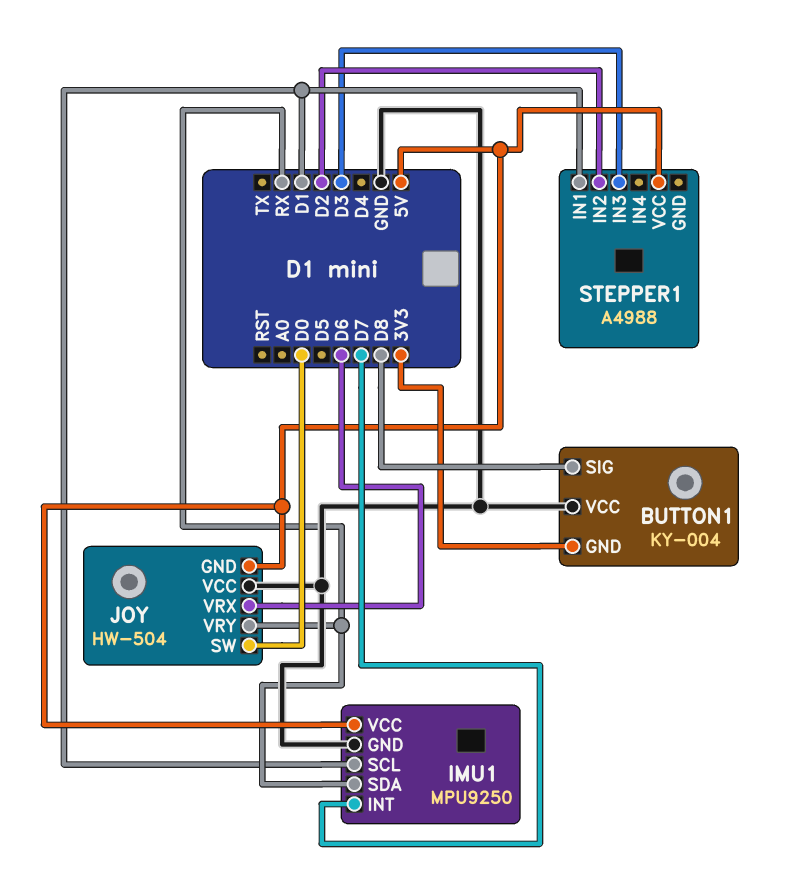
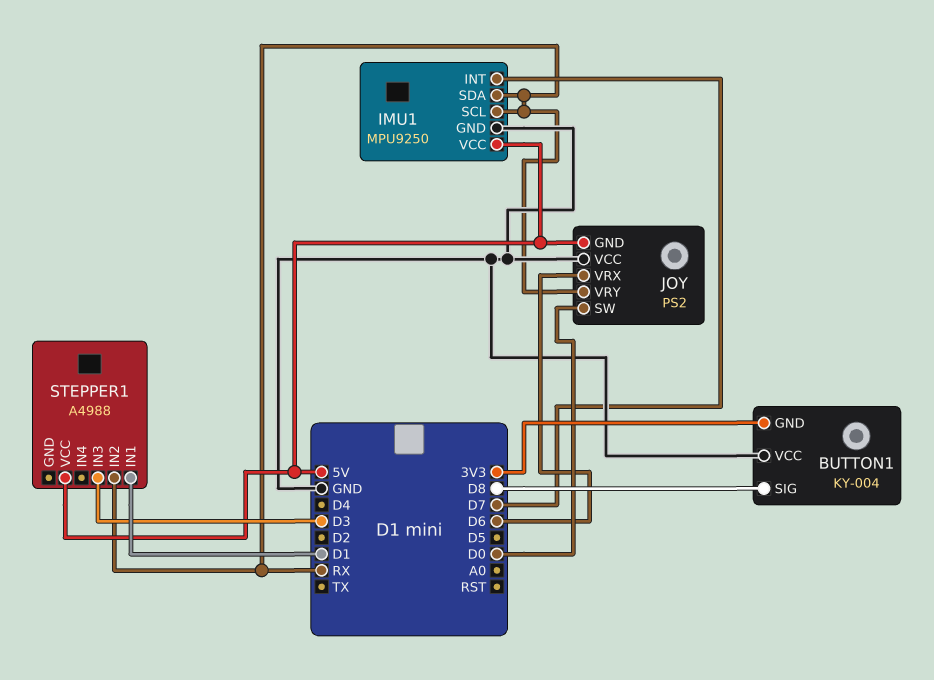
IMU1 pin SCL: D1 -> RX
JOY: HW-504 -> PS2
STEPPER1 pin IN2: D2 -> RX

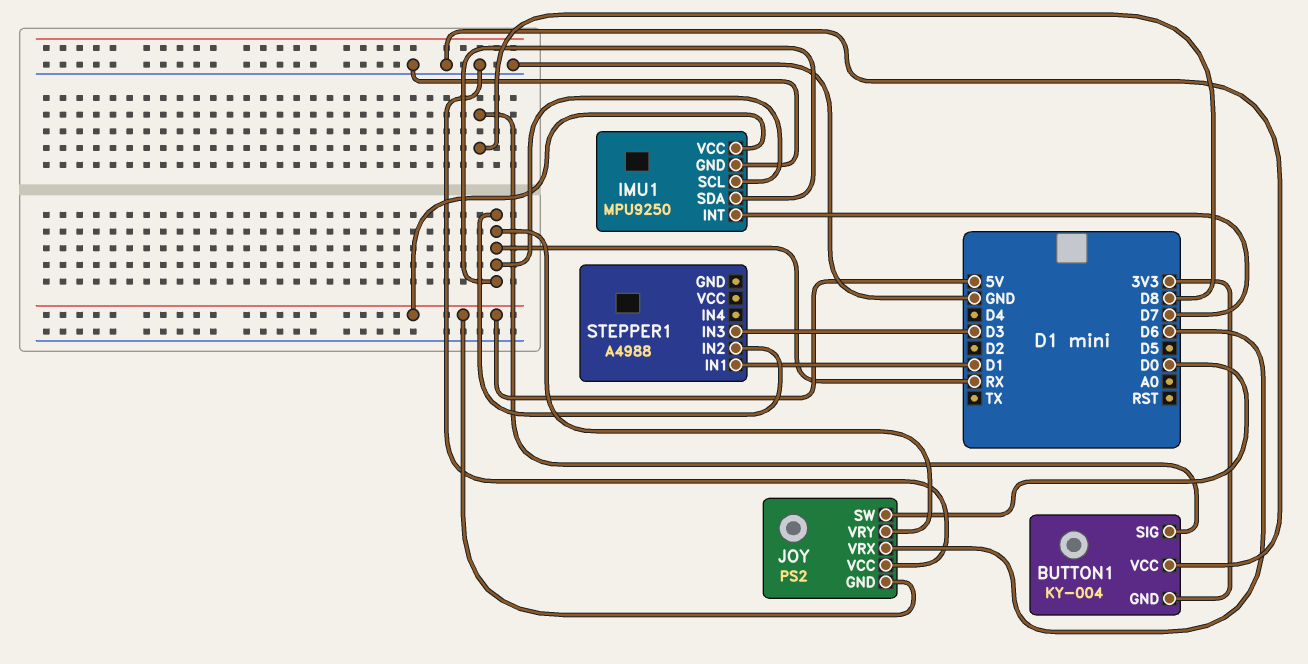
STEPPER1 pin VCC: 5V -> none

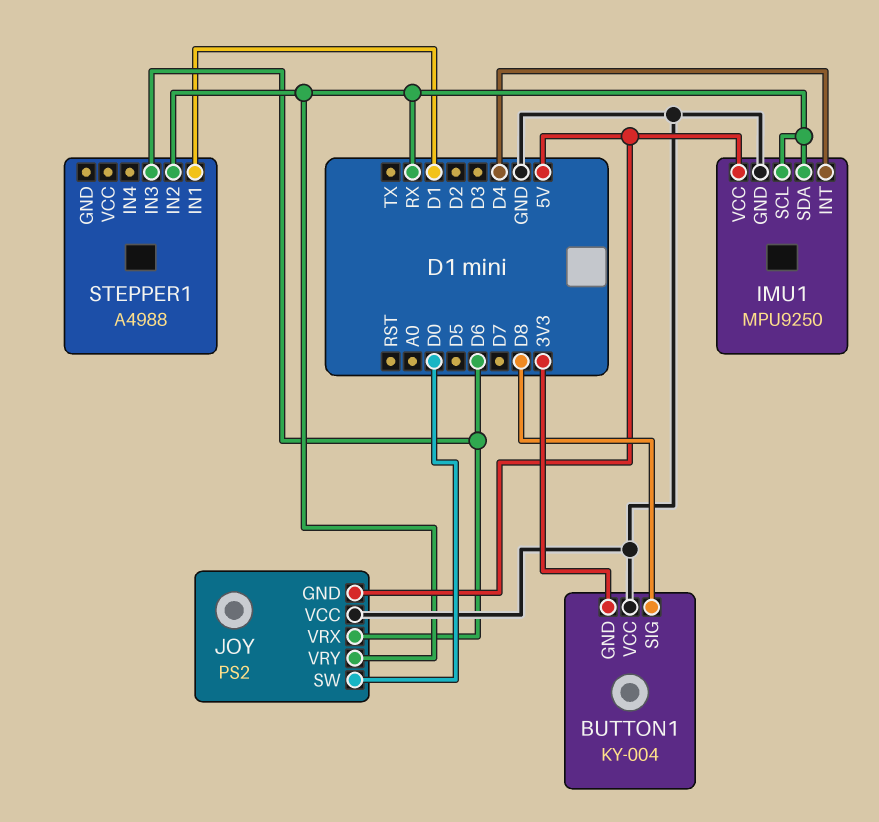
IMU1 pin INT: D7 -> D4
STEPPER1 pin IN3: D3 -> D6

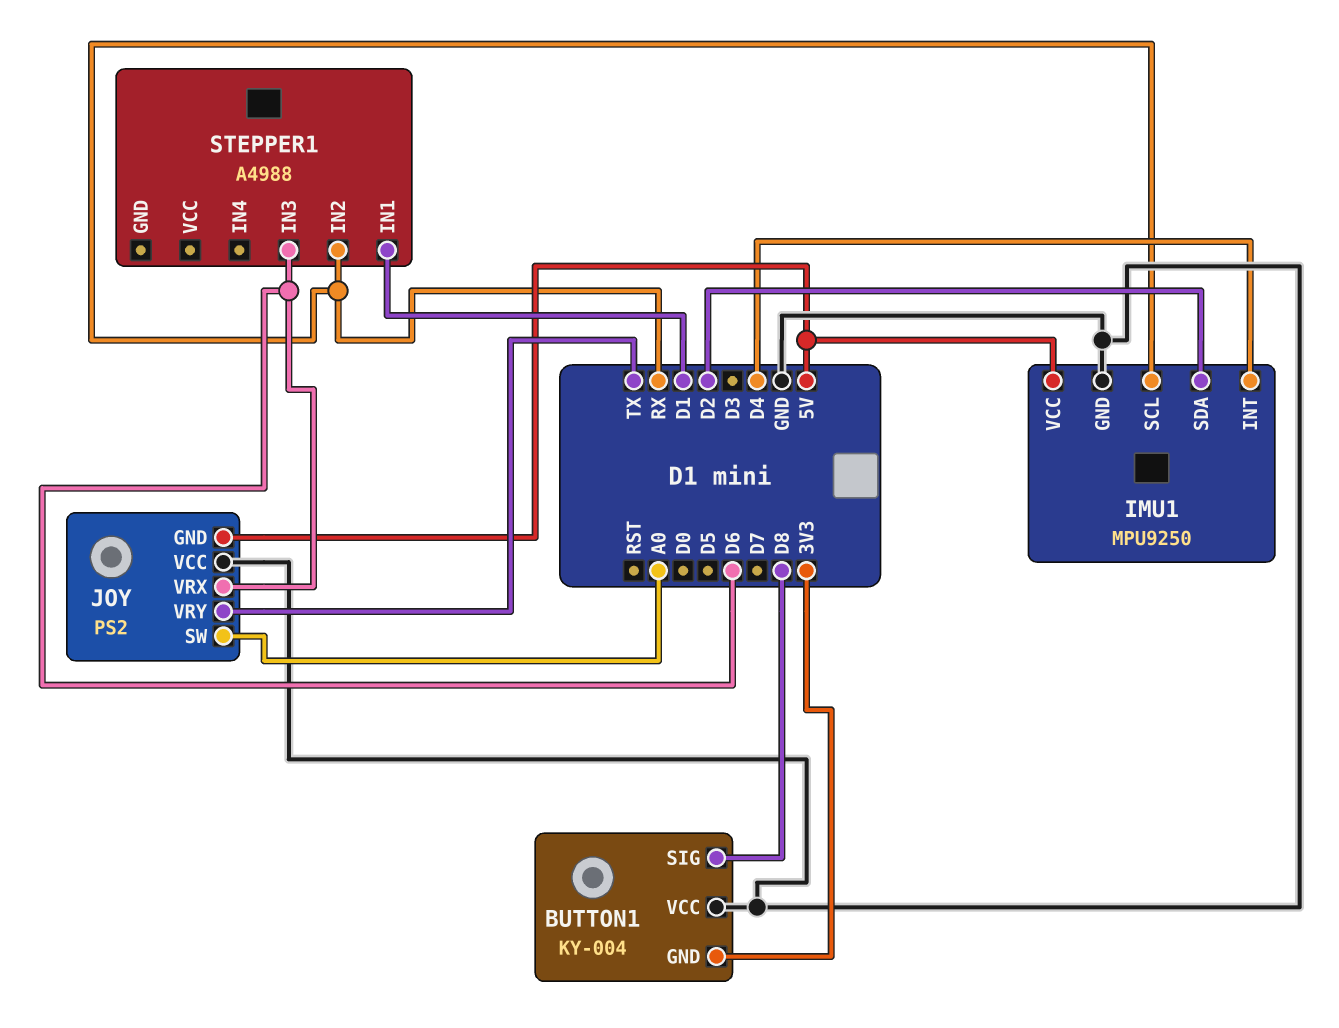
IMU1 pin SDA: RX -> D2
JOY pin SW: D0 -> A0
JOY pin VRY: RX -> TX

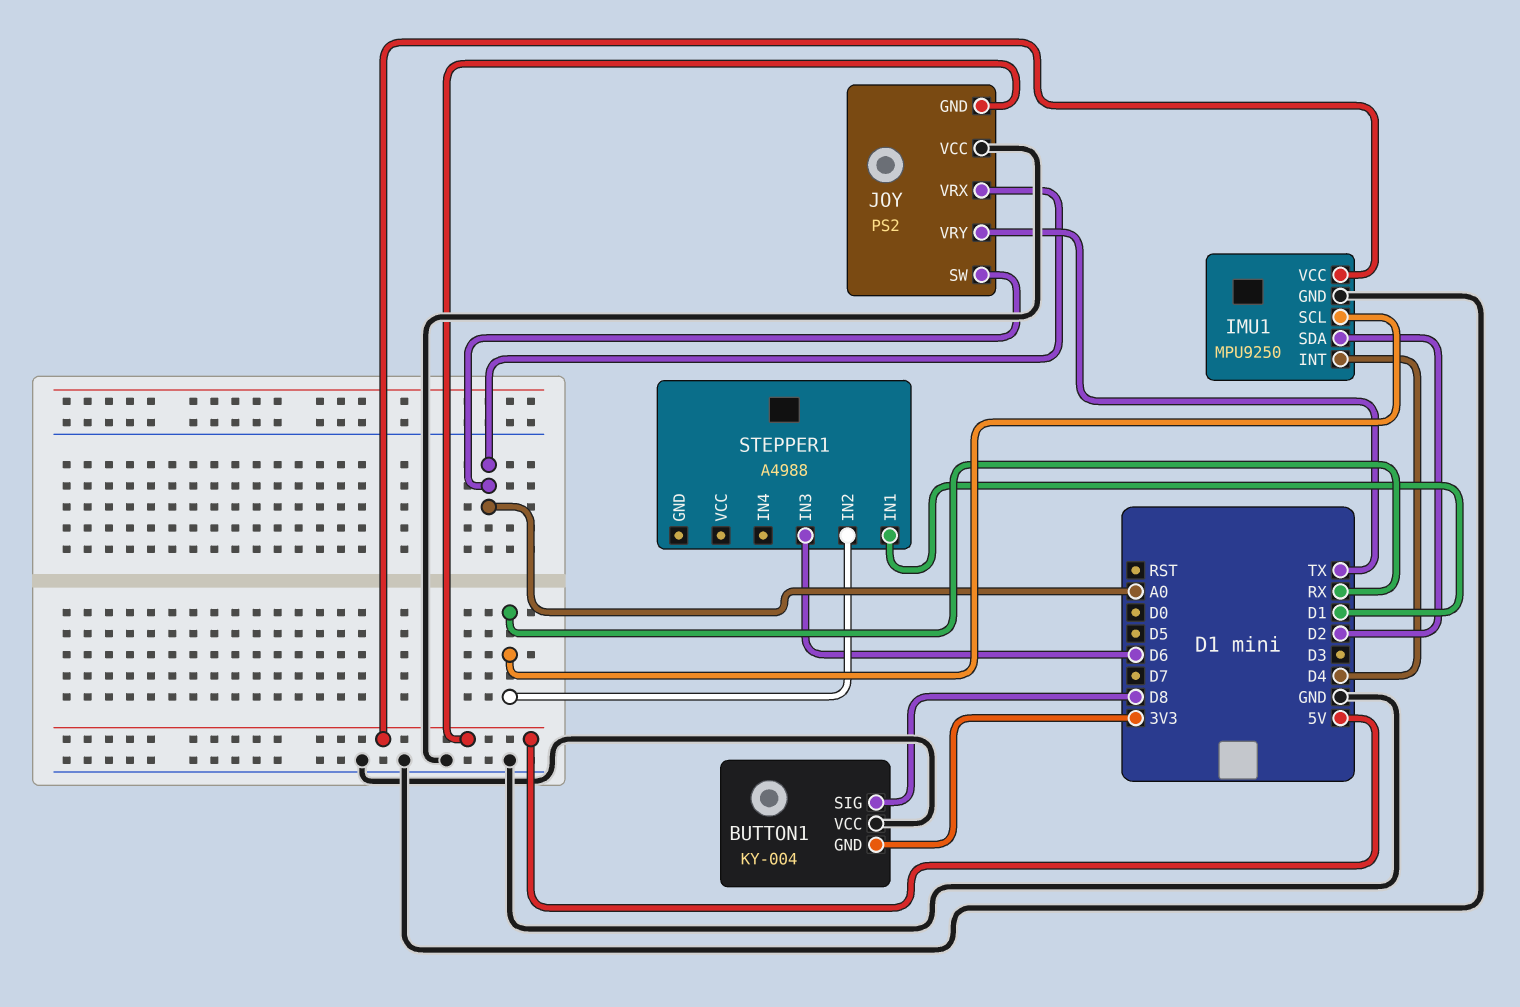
JOY pin VRX: D6 -> A0

